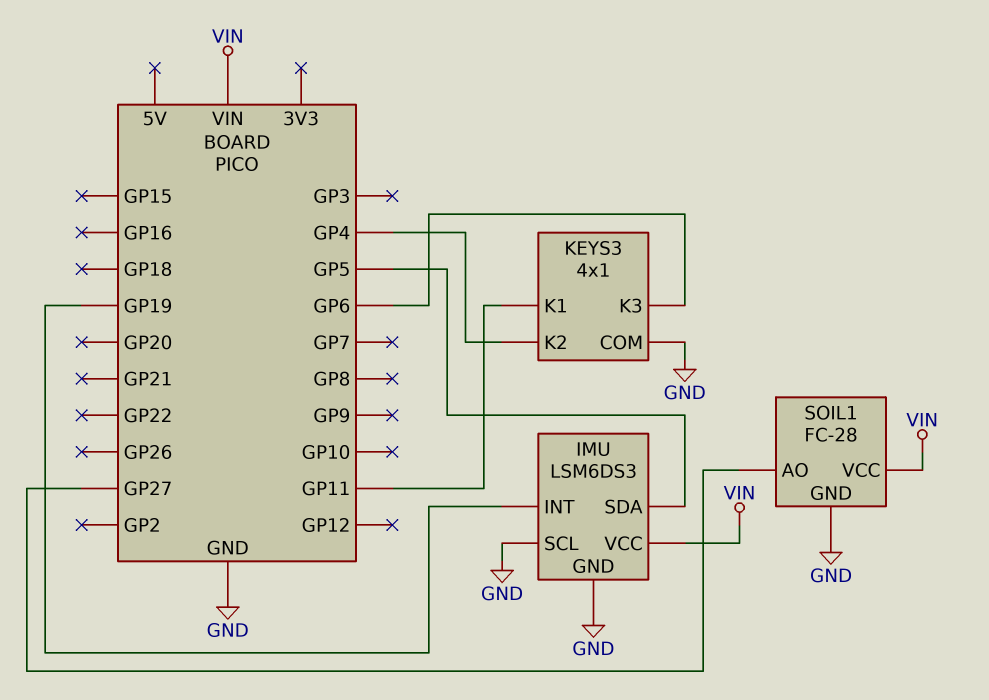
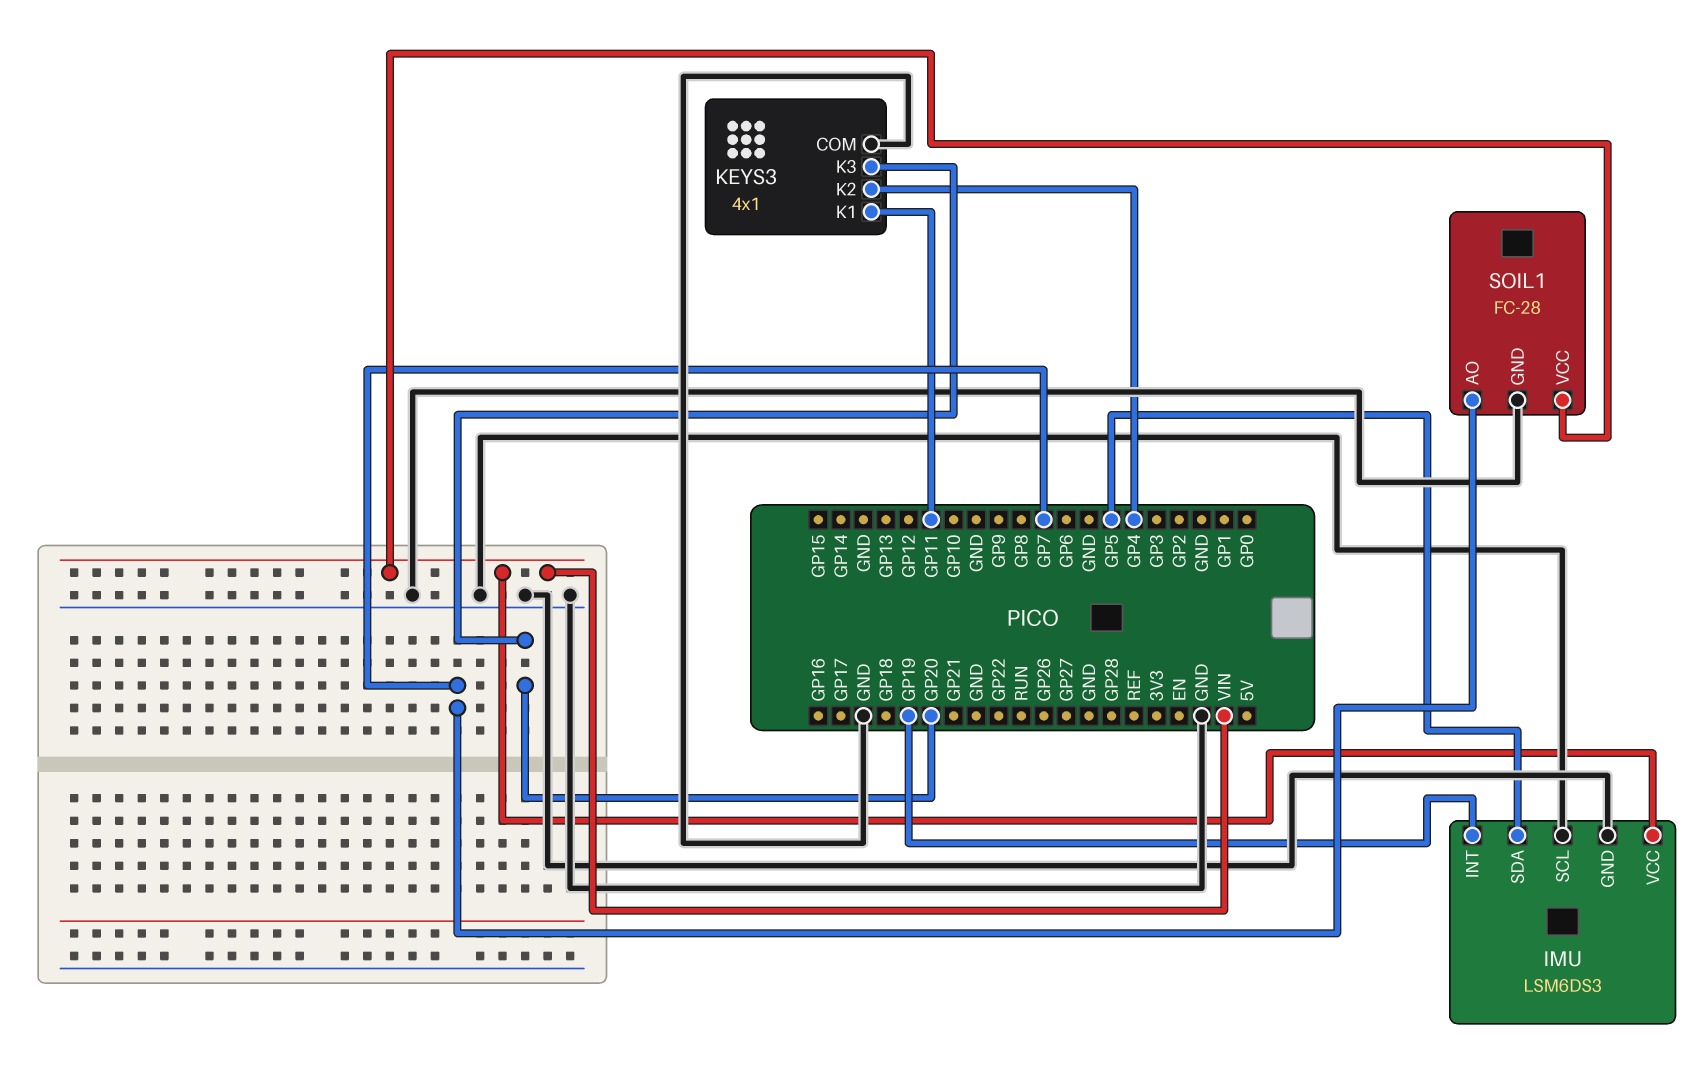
KEYS3 pin K3: GP6 -> GP20
SOIL1 pin AO: GP27 -> GP7

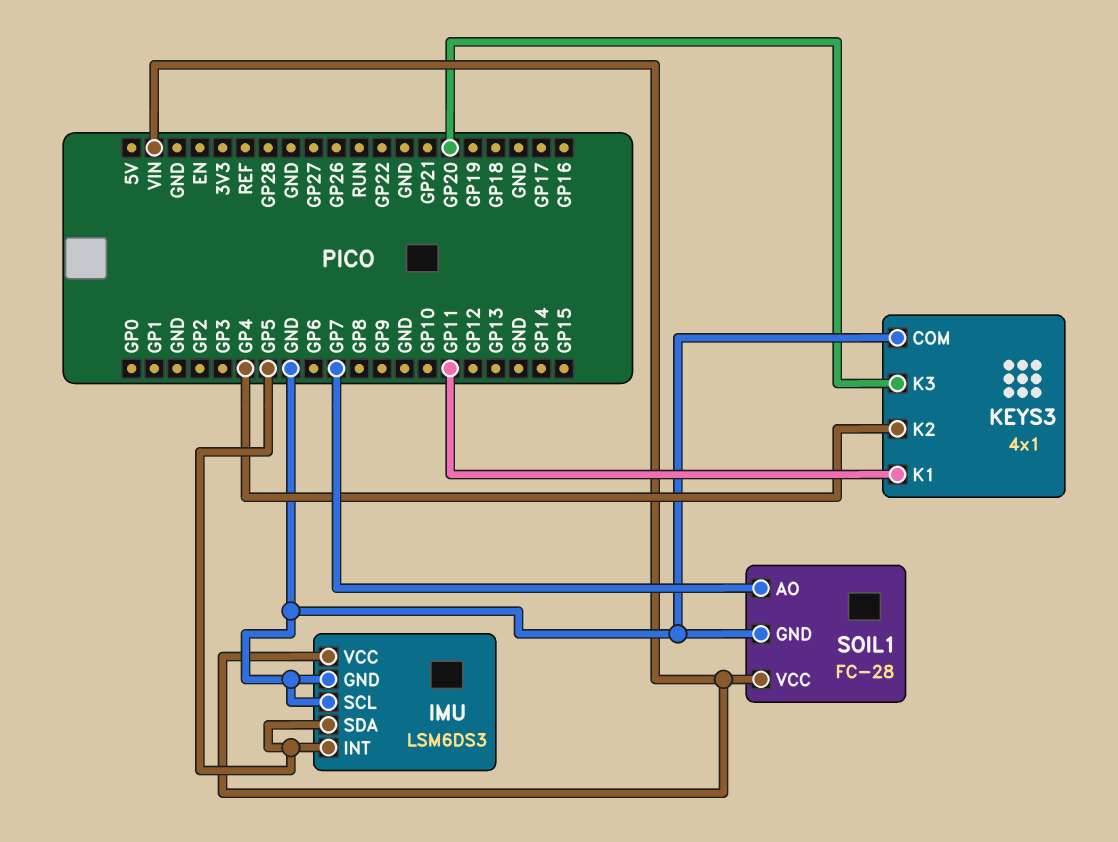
IMU pin INT: GP19 -> GP5

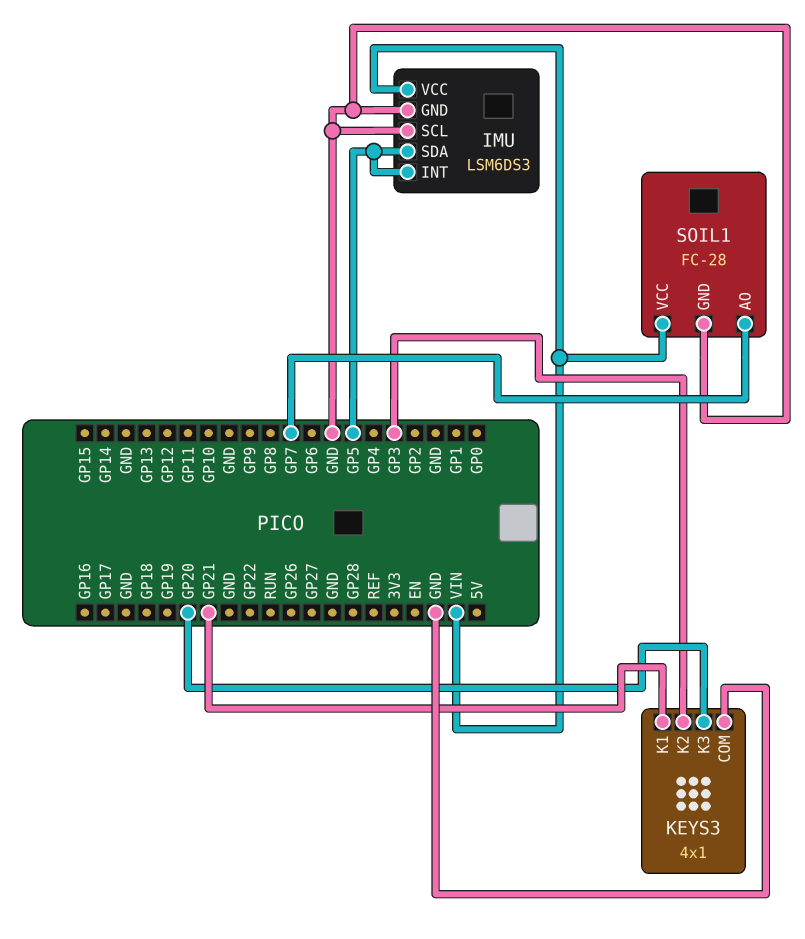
KEYS3 pin K1: GP11 -> GP21
KEYS3 pin K2: GP4 -> GP3

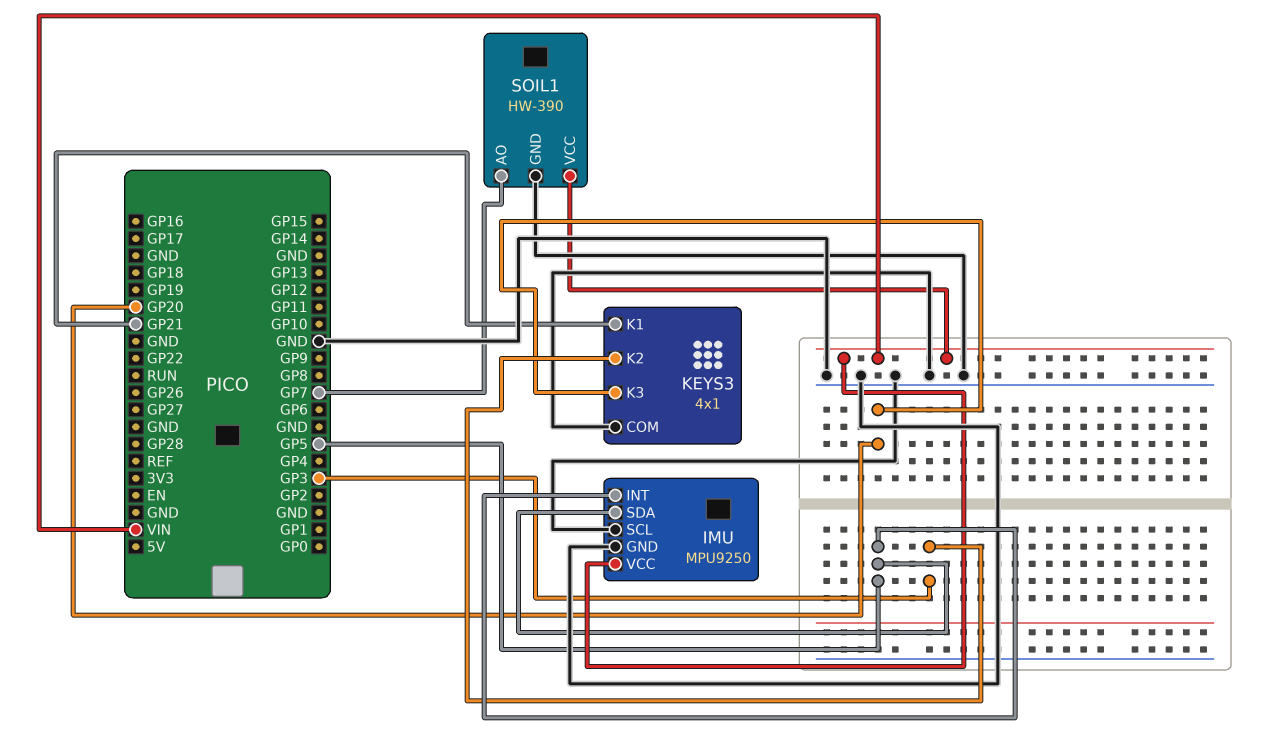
IMU: LSM6DS3 -> MPU9250
SOIL1: FC-28 -> HW-390

